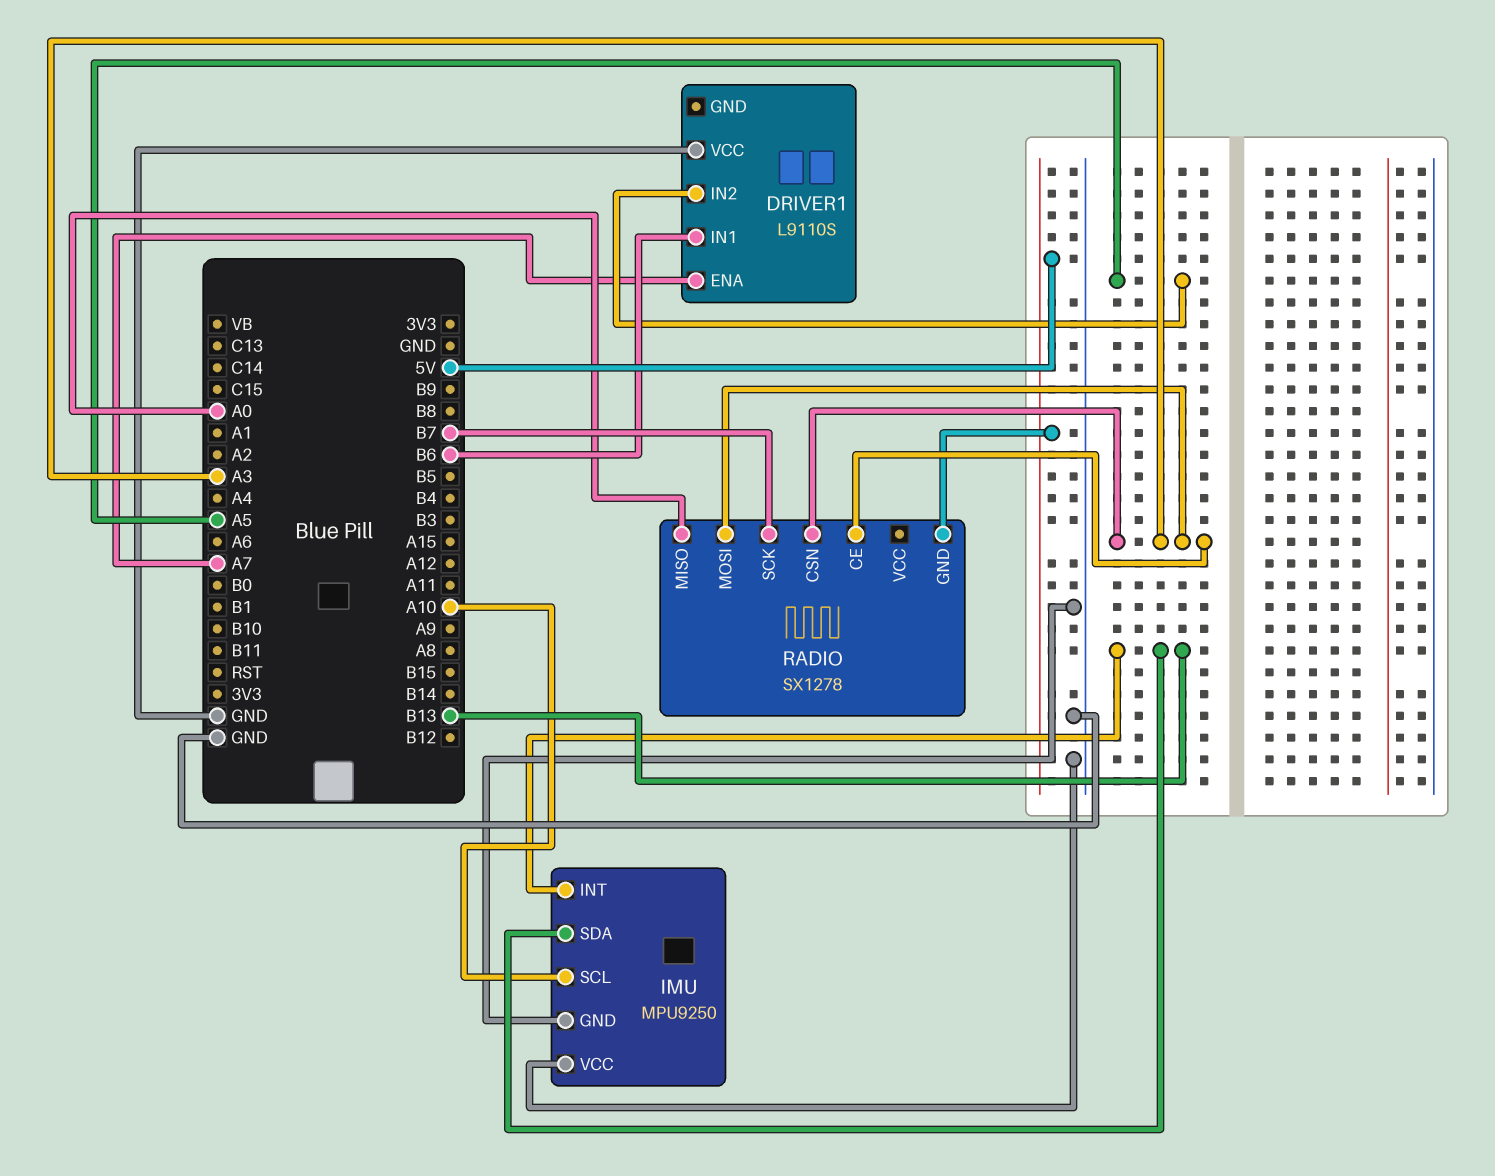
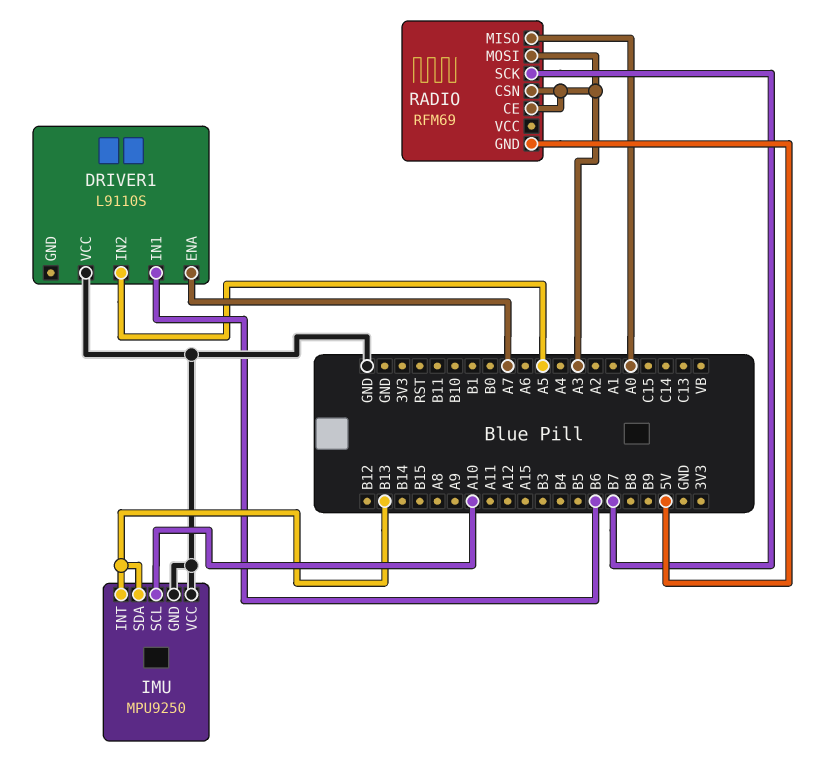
RADIO: SX1278 -> RFM69

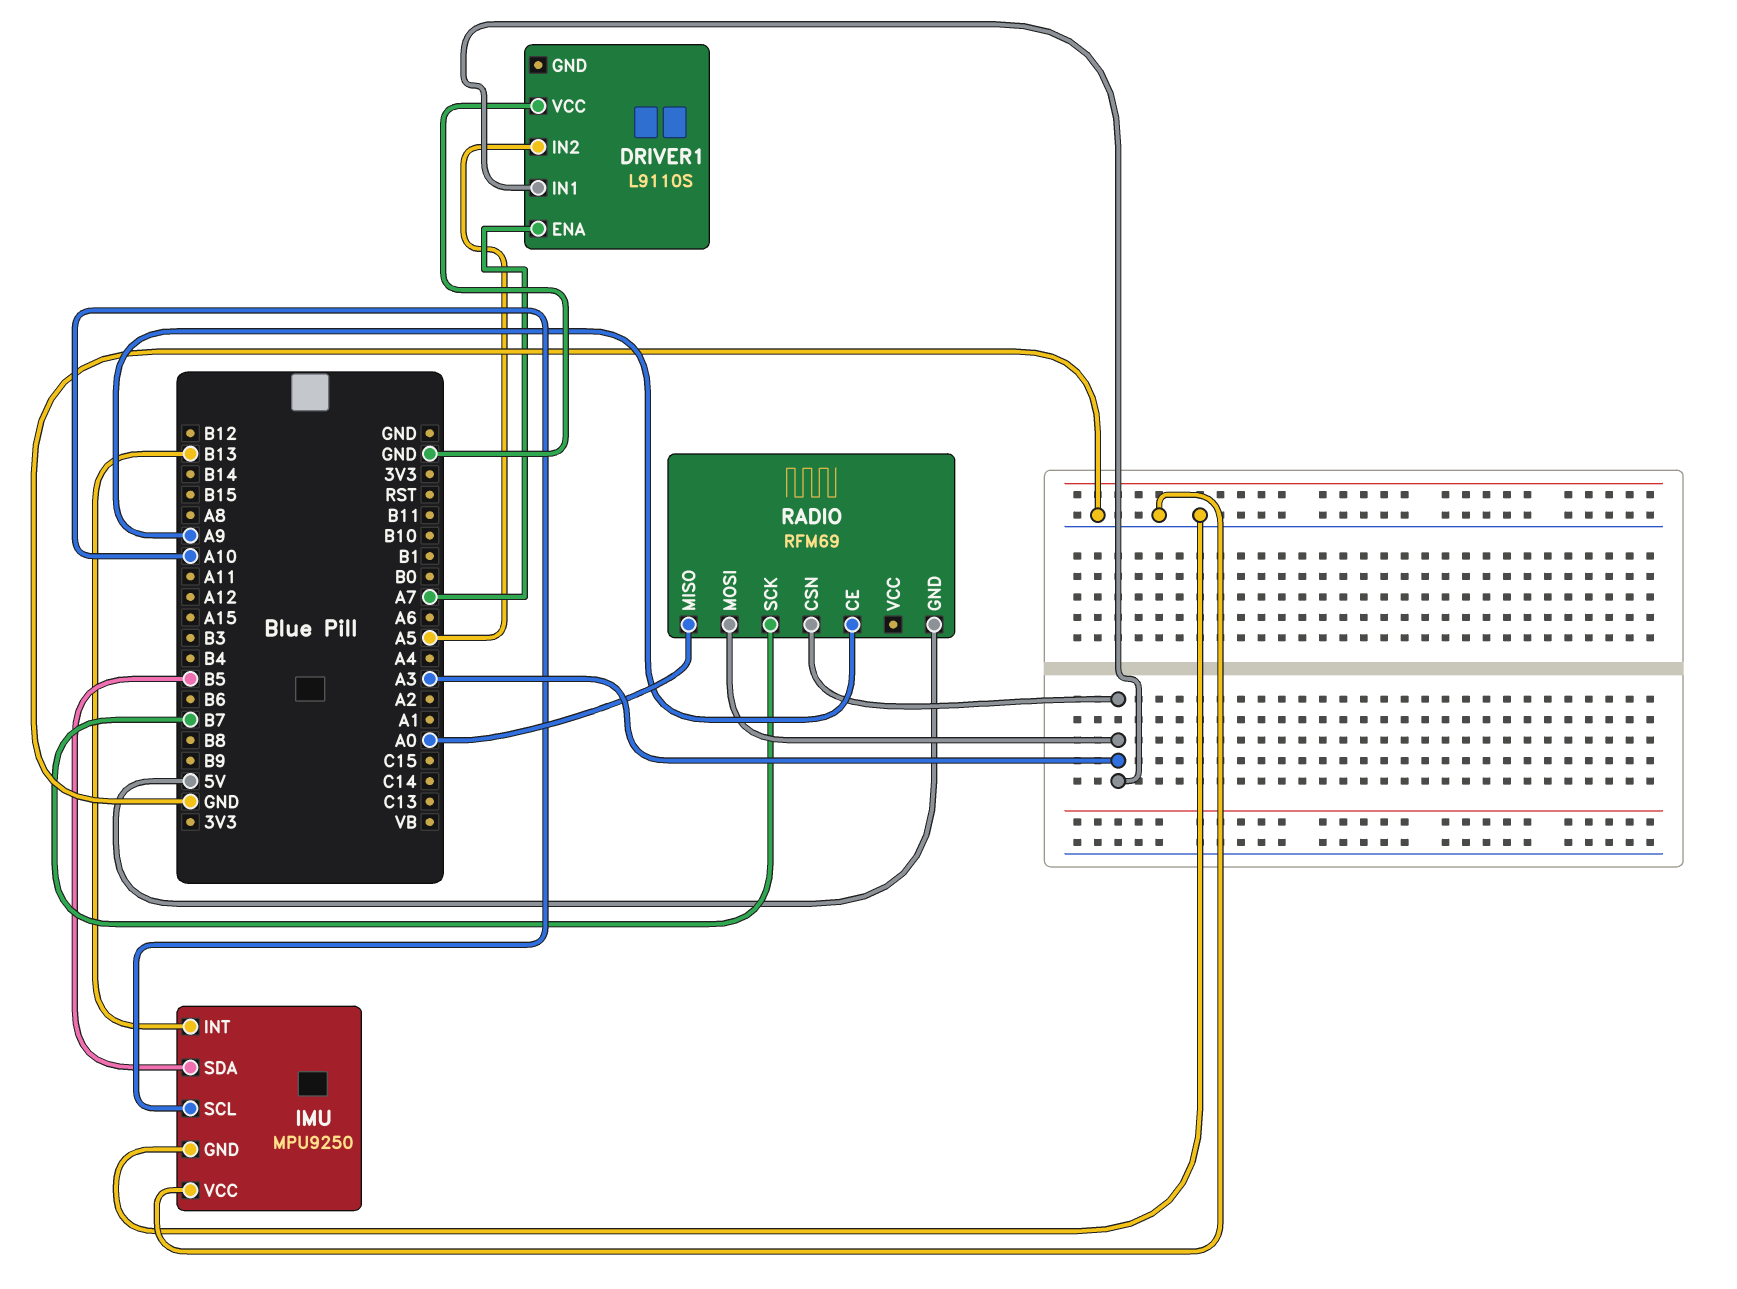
DRIVER1 pin IN1: B6 -> A3
IMU pin SDA: B13 -> B5
RADIO pin CE: A3 -> A9

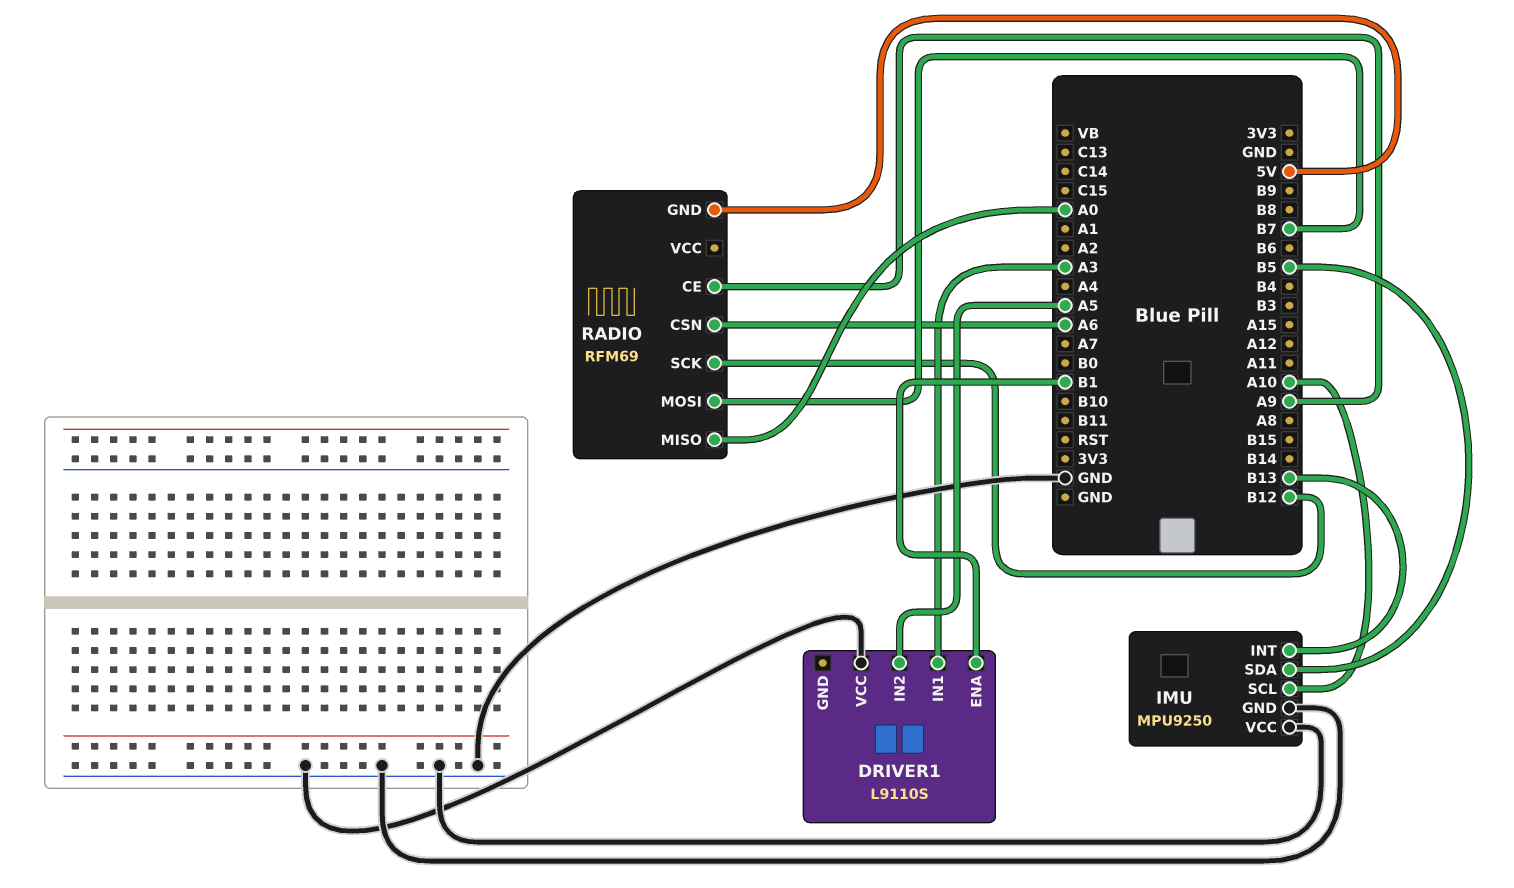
DRIVER1 pin ENA: A7 -> B1
RADIO pin CSN: A3 -> A6
RADIO pin MOSI: A3 -> B7
RADIO pin SCK: B7 -> B12

